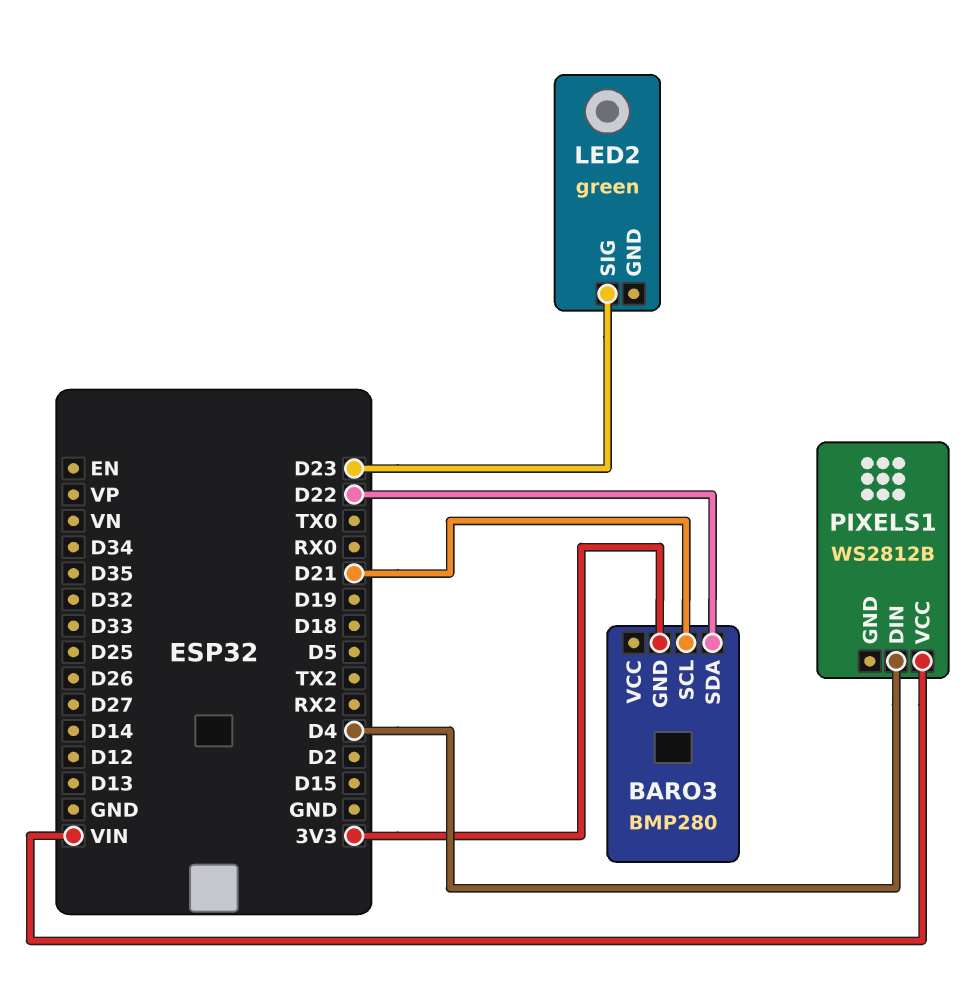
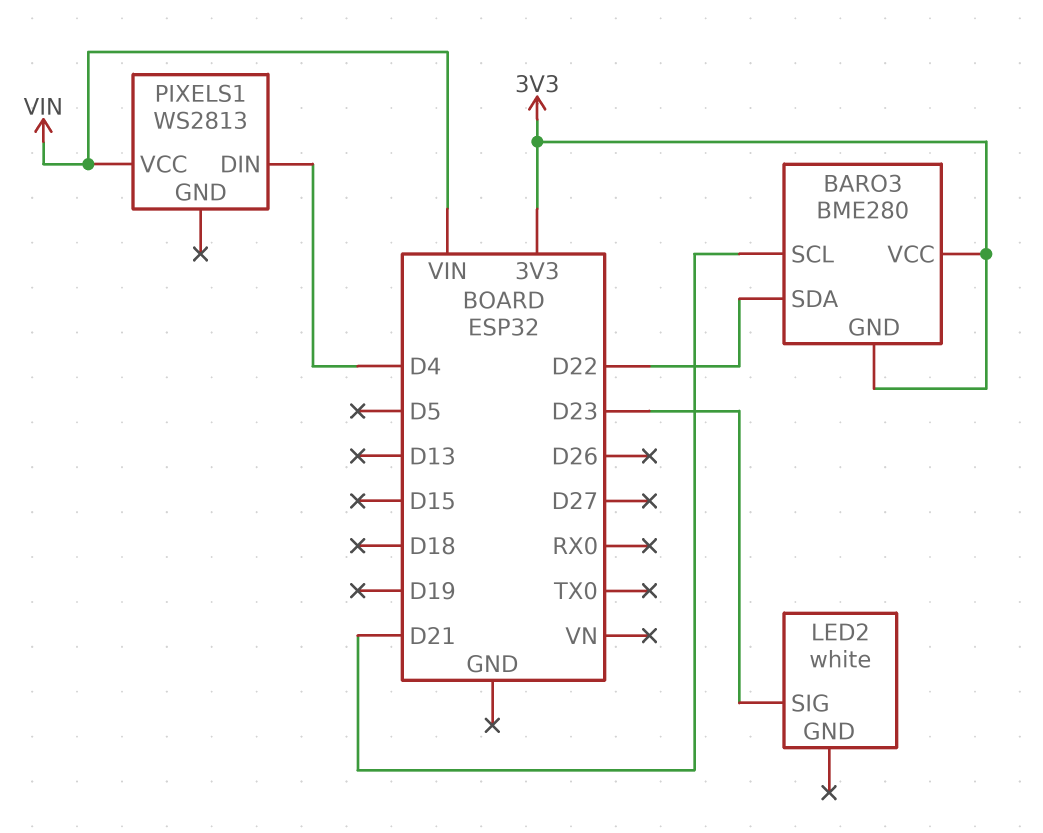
BARO3: BMP280 -> BME280
BARO3 pin VCC: none -> 3V3
LED2: green -> white
PIXELS1: WS2812B -> WS2813

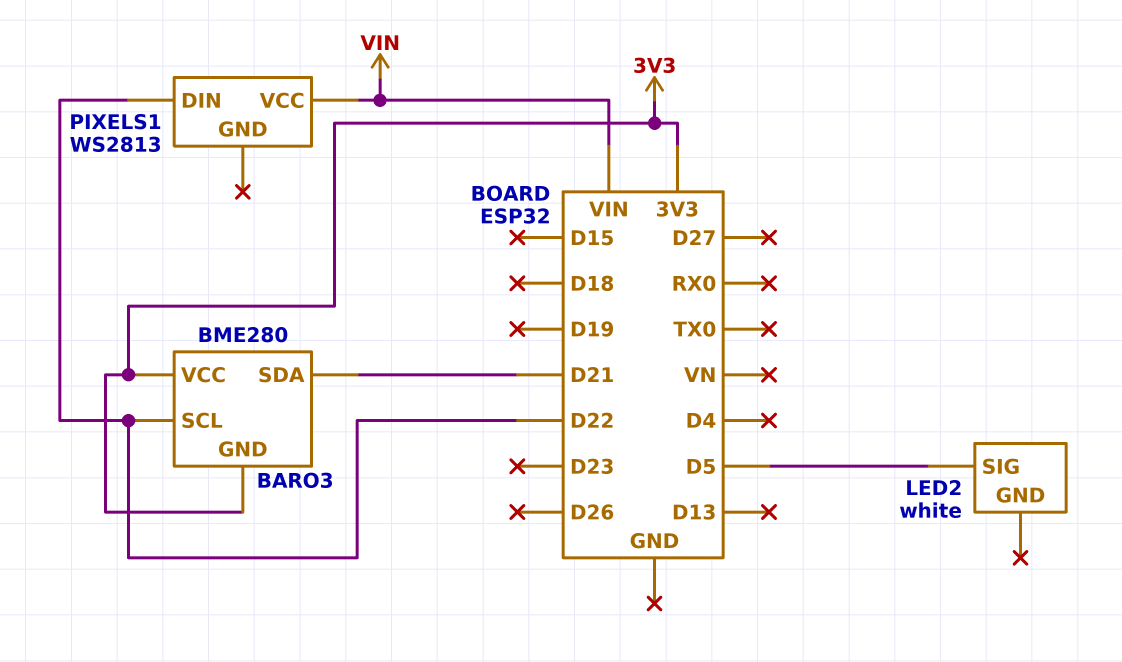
BARO3 pin SCL: D21 -> D22
BARO3 pin SDA: D22 -> D21
LED2 pin SIG: D23 -> D5
PIXELS1 pin DIN: D4 -> D22

